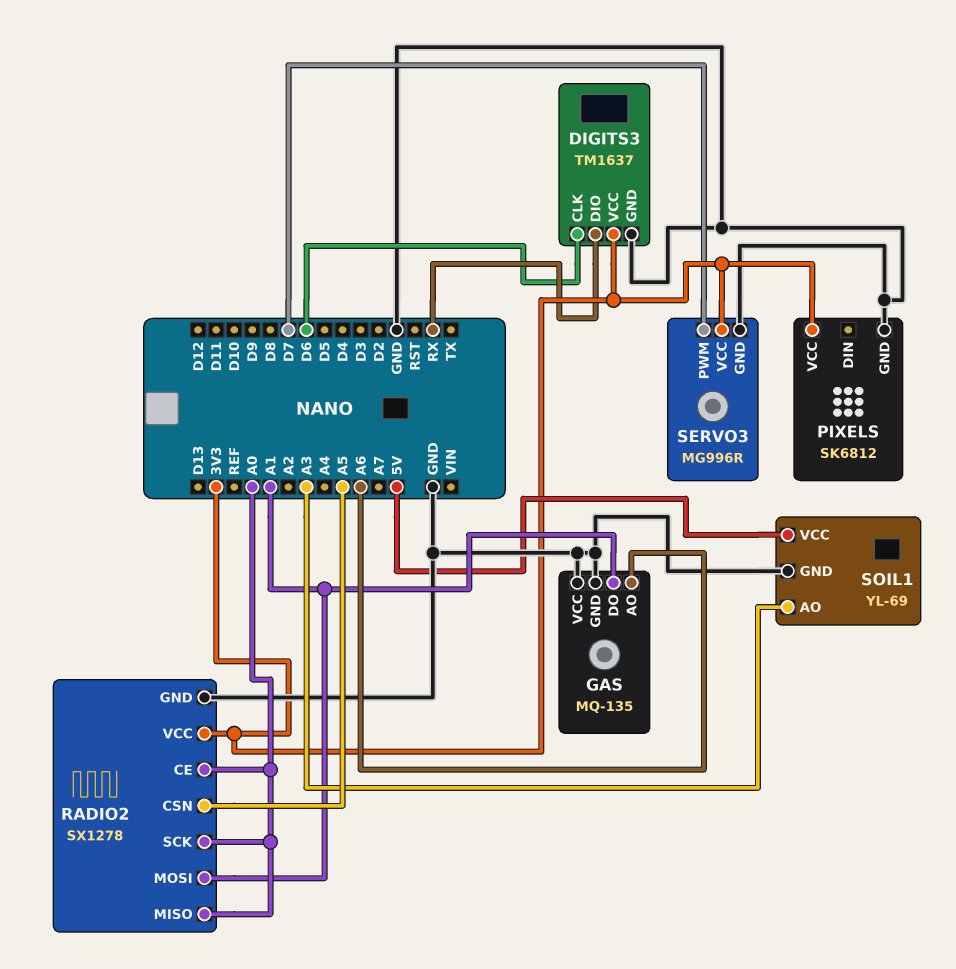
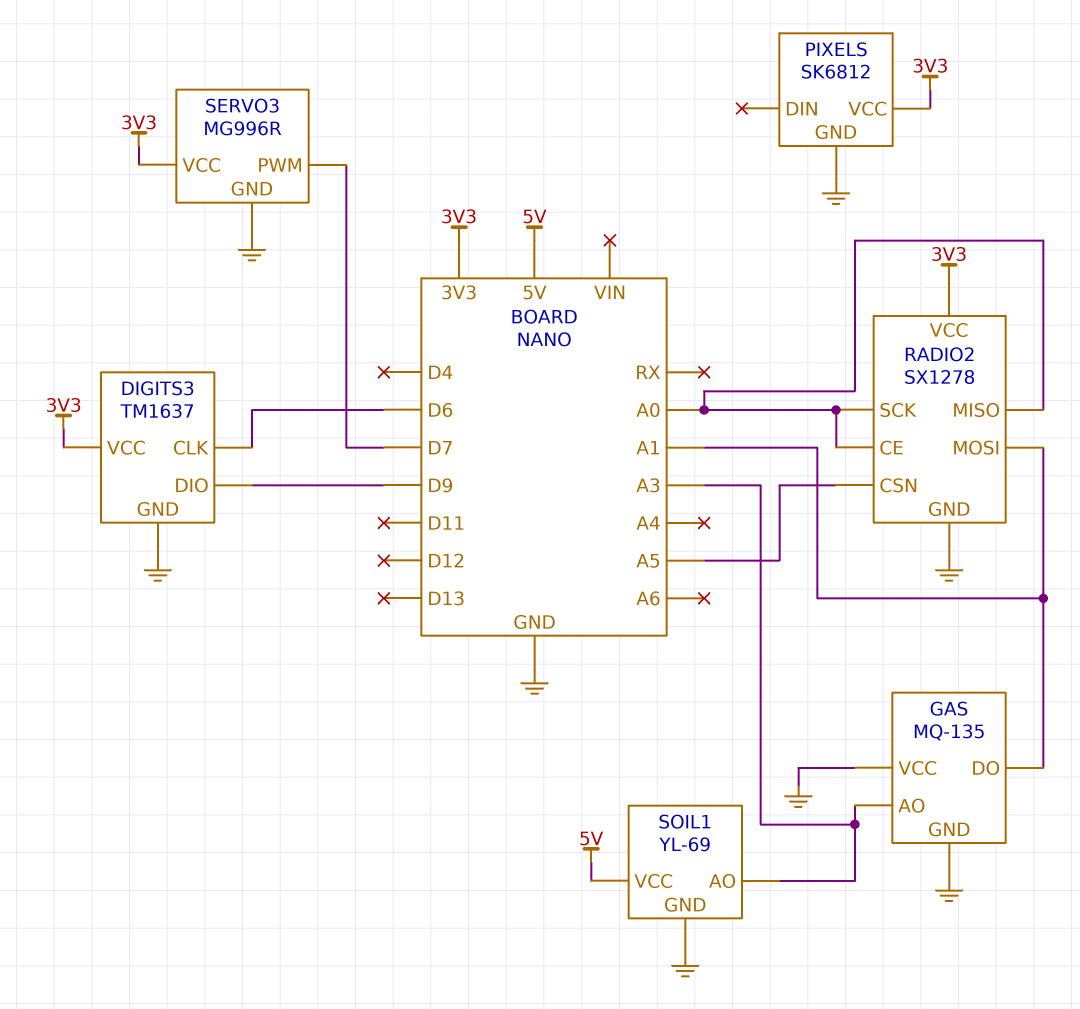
DIGITS3 pin DIO: RX -> D9
GAS pin AO: A6 -> A3

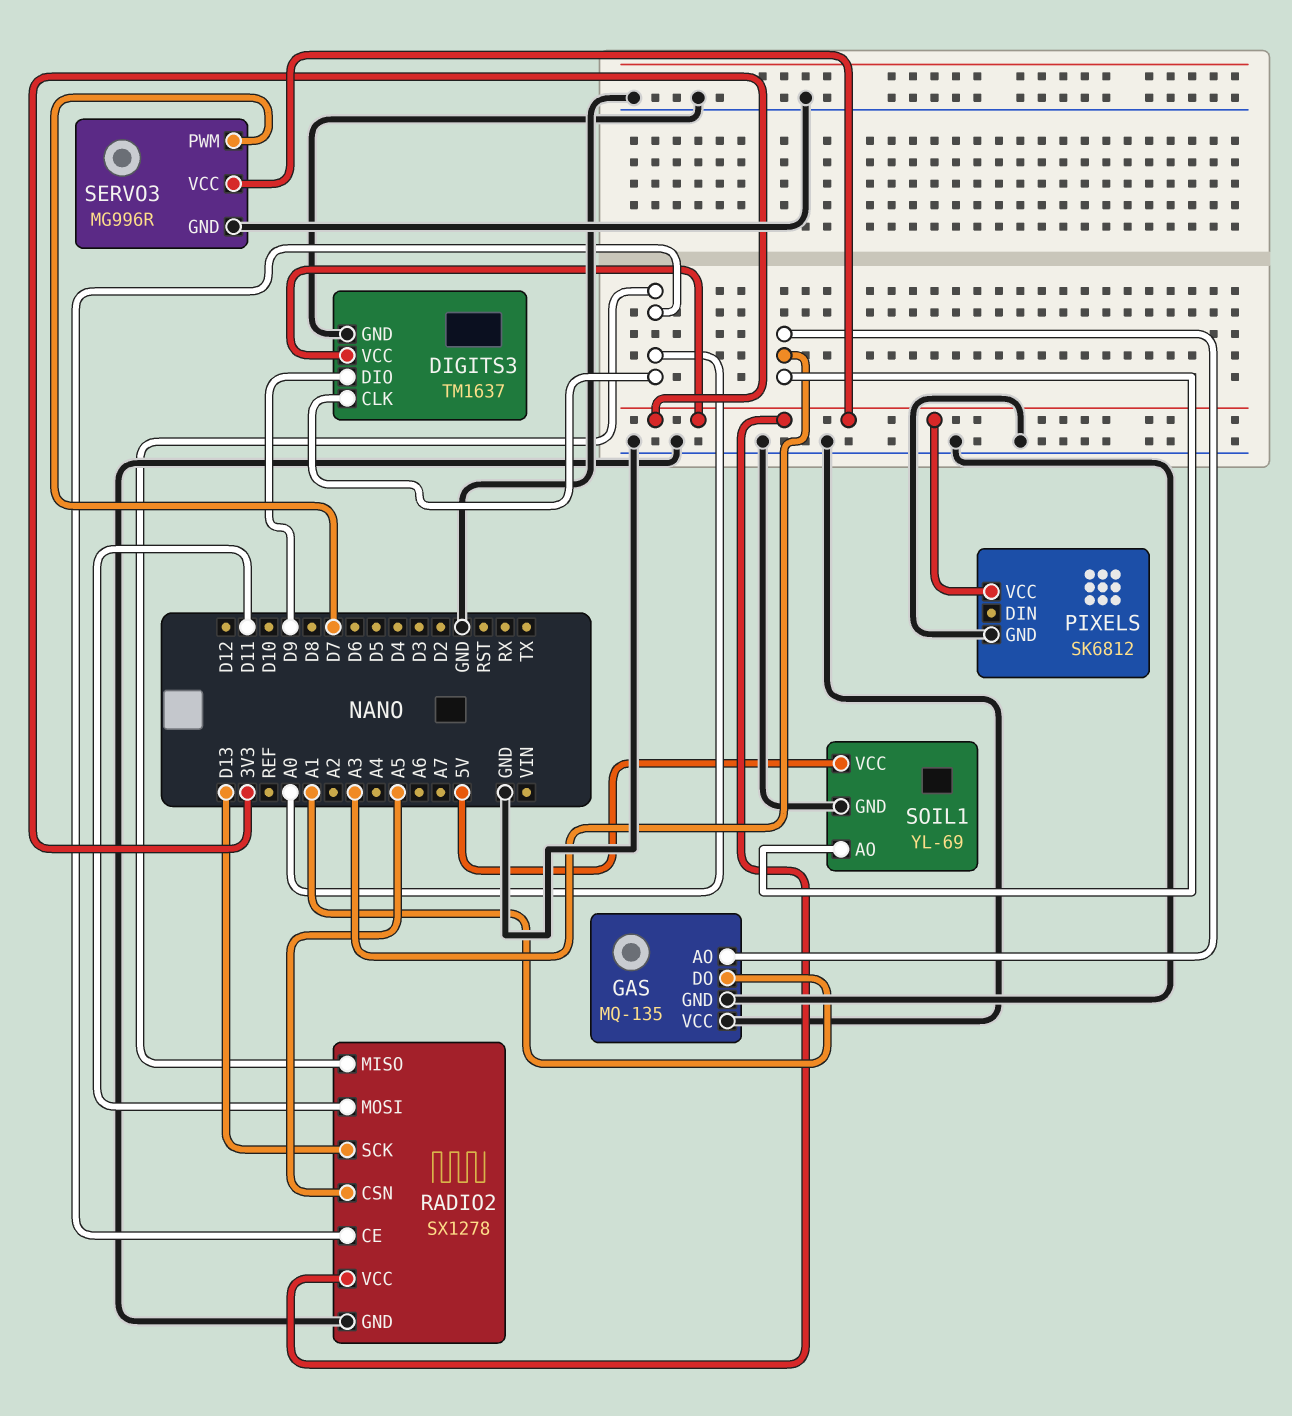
DIGITS3 pin CLK: D6 -> A0
RADIO2 pin MOSI: A1 -> D11
RADIO2 pin SCK: A0 -> D13

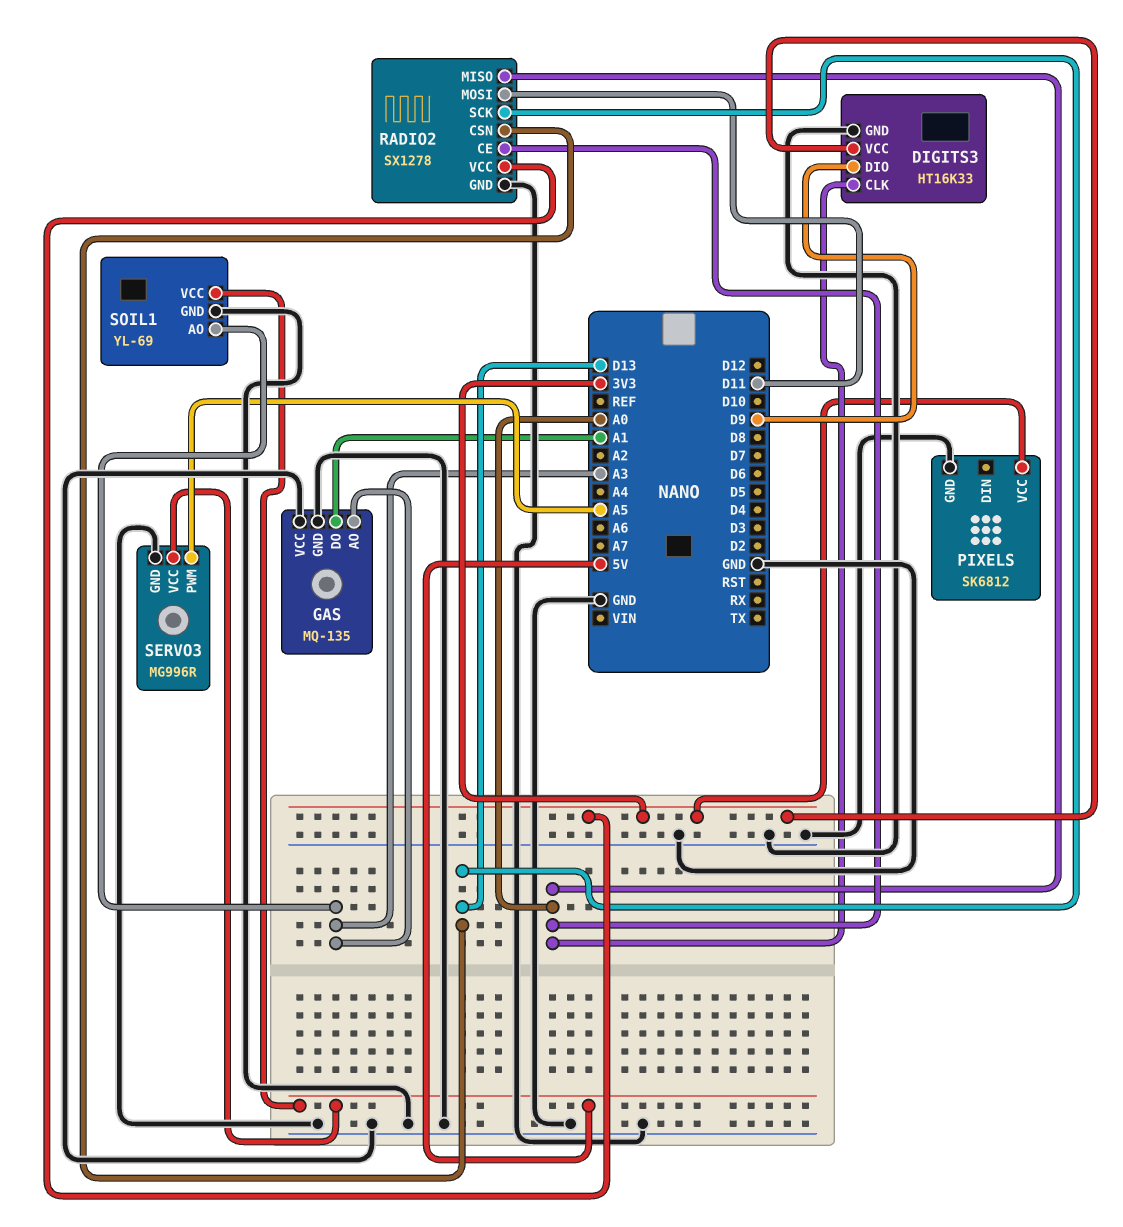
DIGITS3: TM1637 -> HT16K33
RADIO2 pin CSN: A5 -> D13
SERVO3 pin PWM: D7 -> A5
SERVO3 pin VCC: 3V3 -> 5V

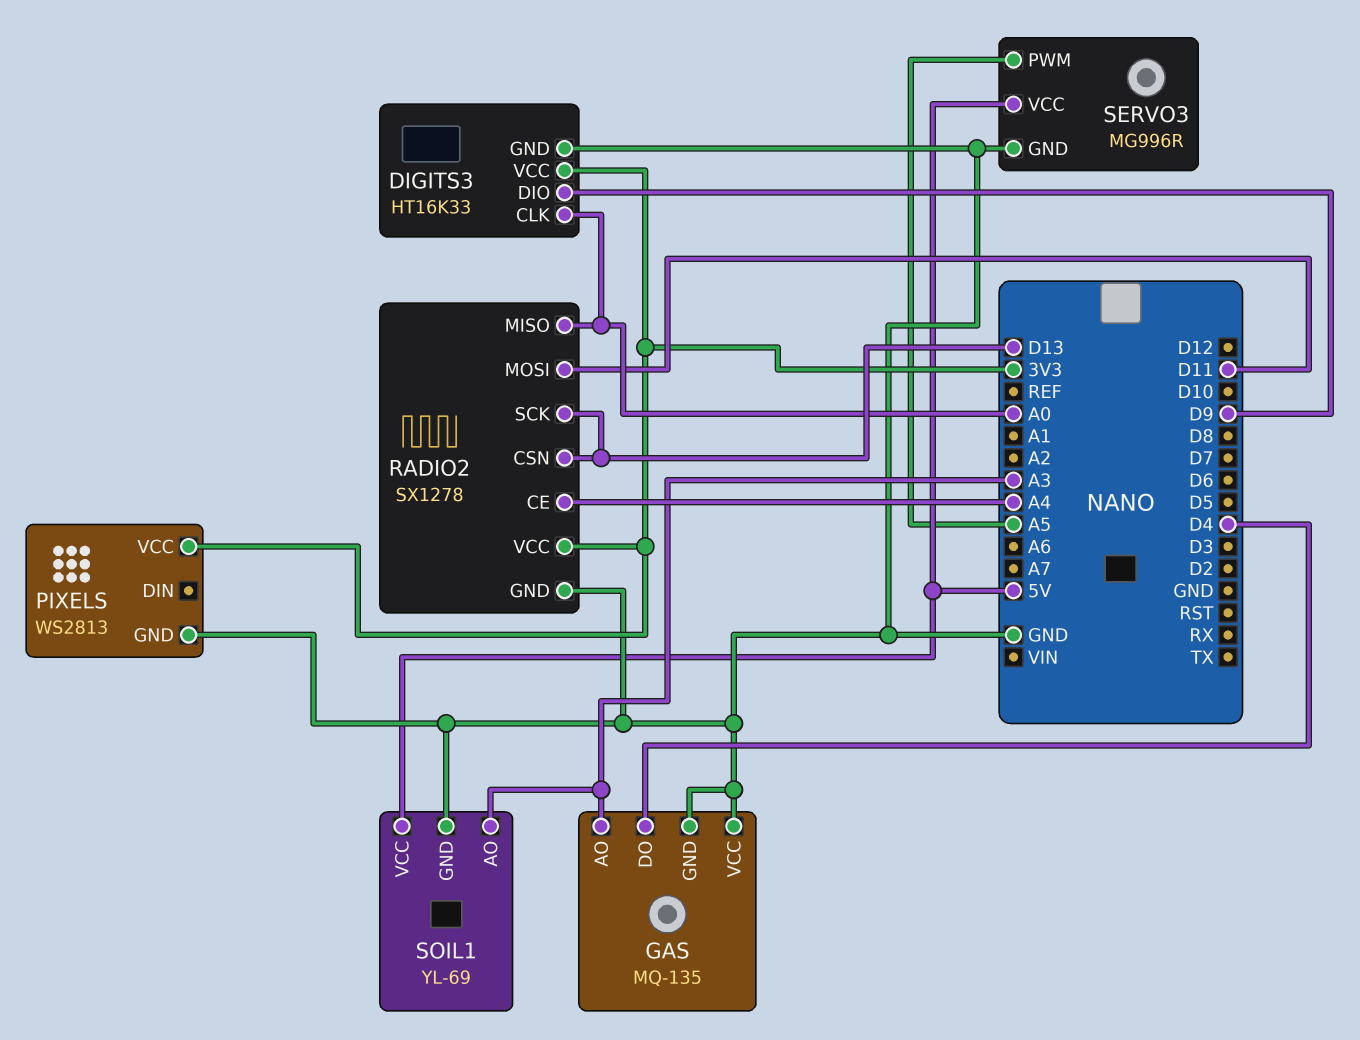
GAS pin DO: A1 -> D4
PIXELS: SK6812 -> WS2813
RADIO2 pin CE: A0 -> A4

